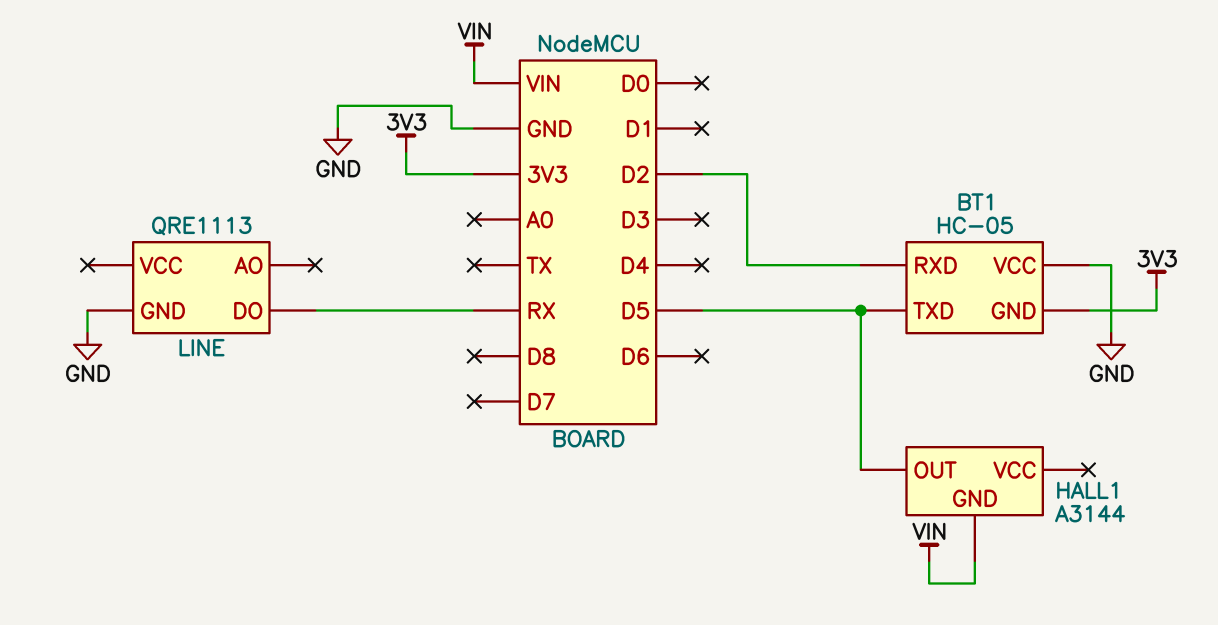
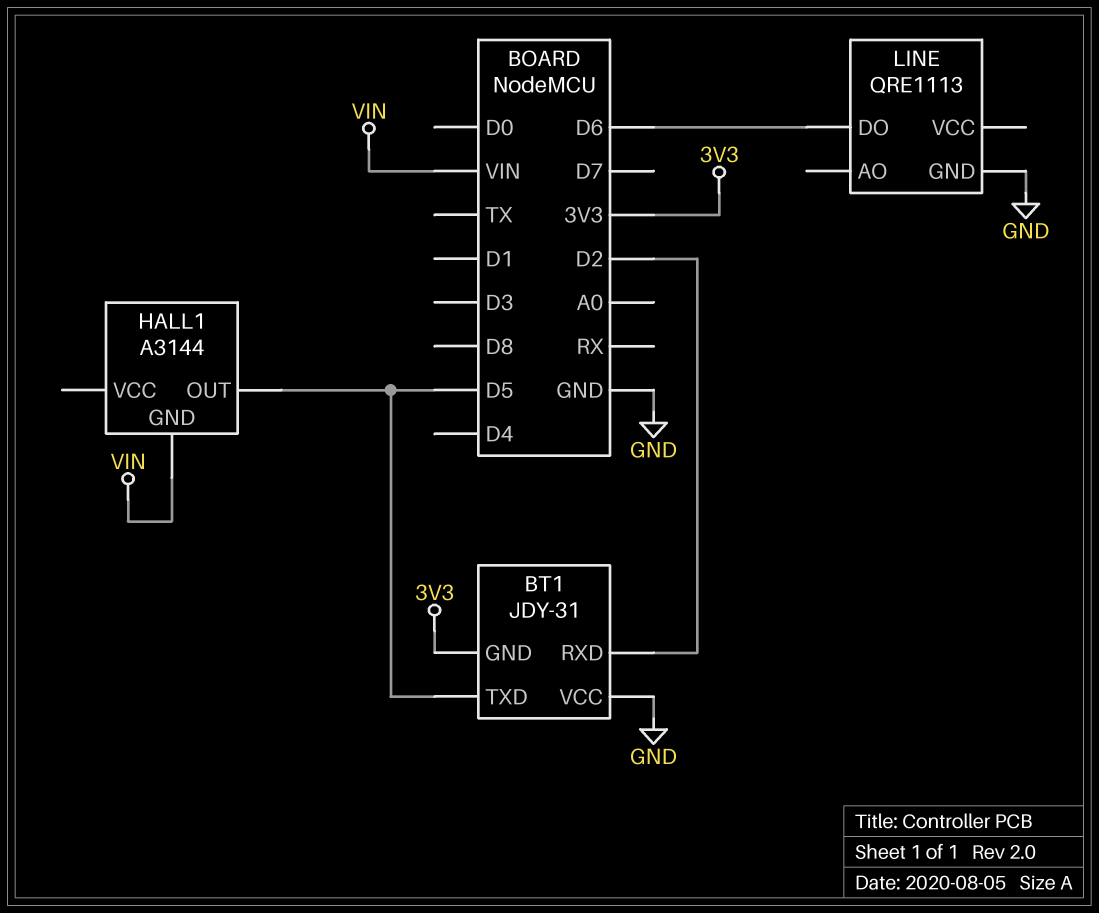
BT1: HC-05 -> JDY-31
LINE pin DO: RX -> D6

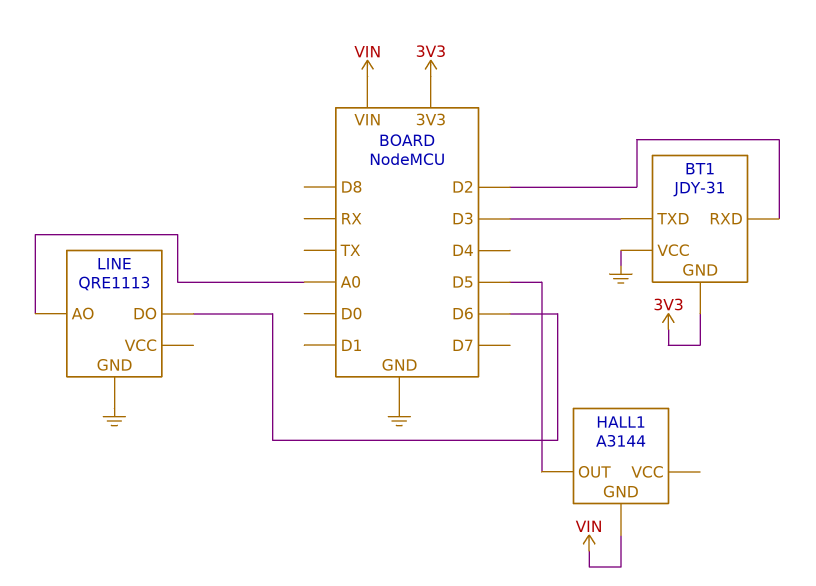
BT1 pin TXD: D5 -> D3
LINE pin AO: none -> A0

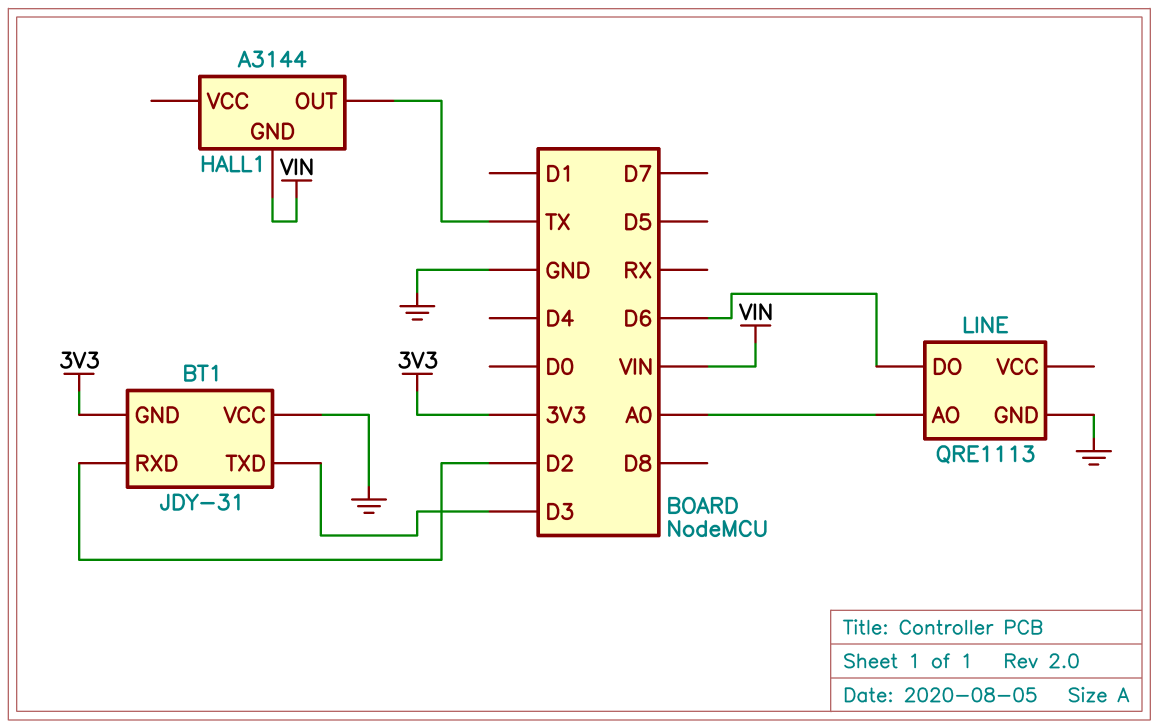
HALL1 pin OUT: D5 -> TX

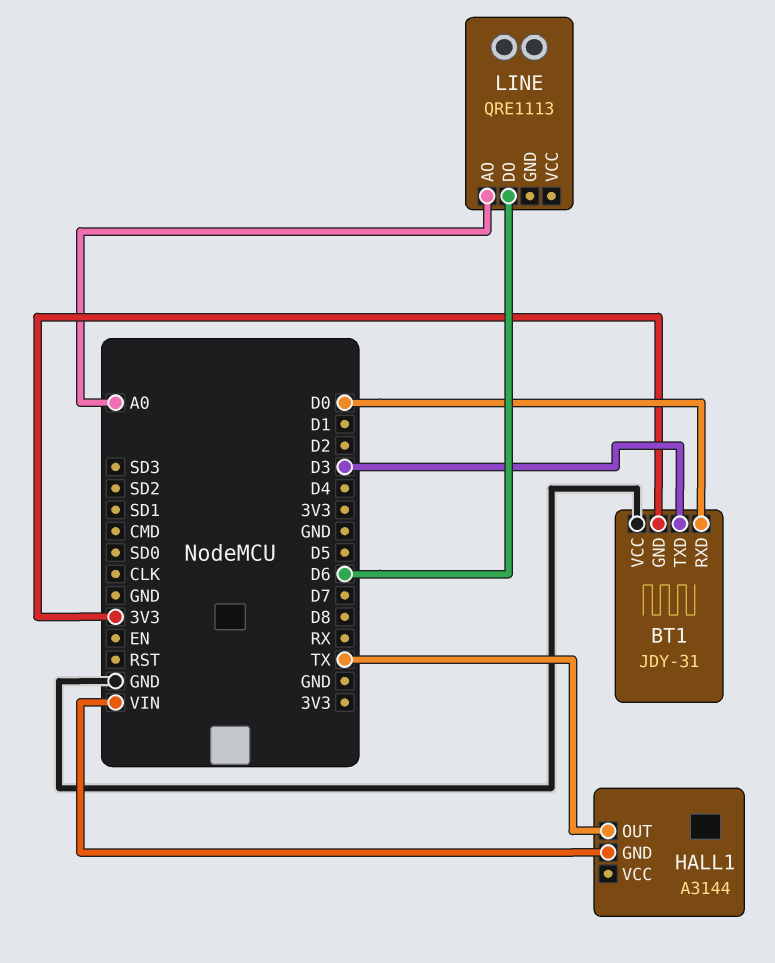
BT1 pin RXD: D2 -> D0
LINE pin GND: GND -> none

